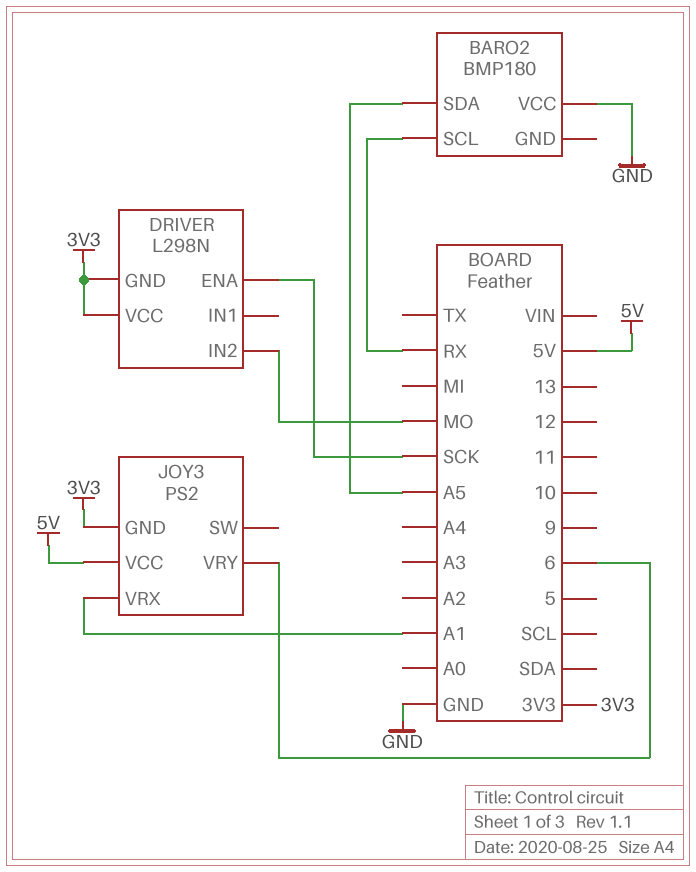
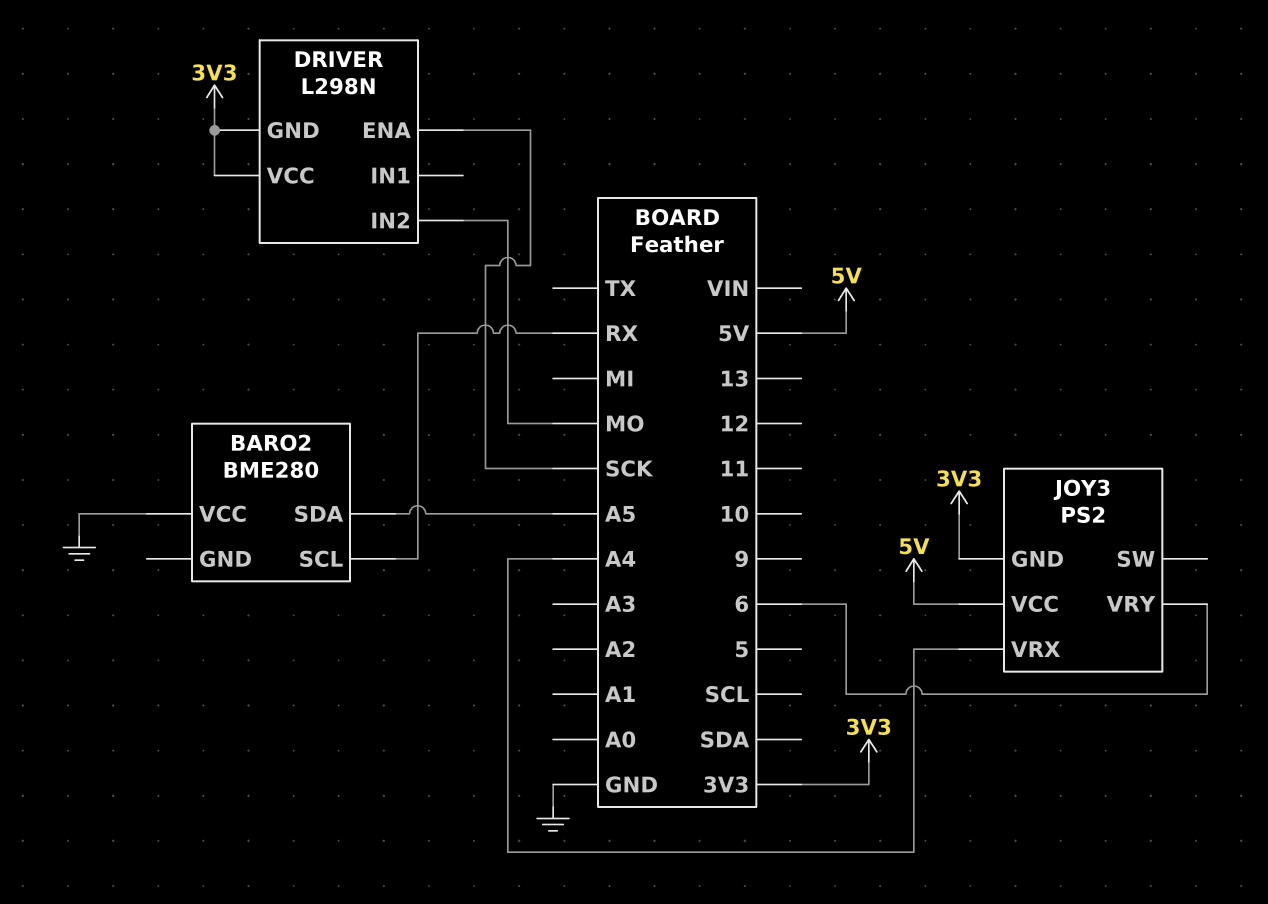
BARO2: BMP180 -> BME280
JOY3 pin VRX: A1 -> A4

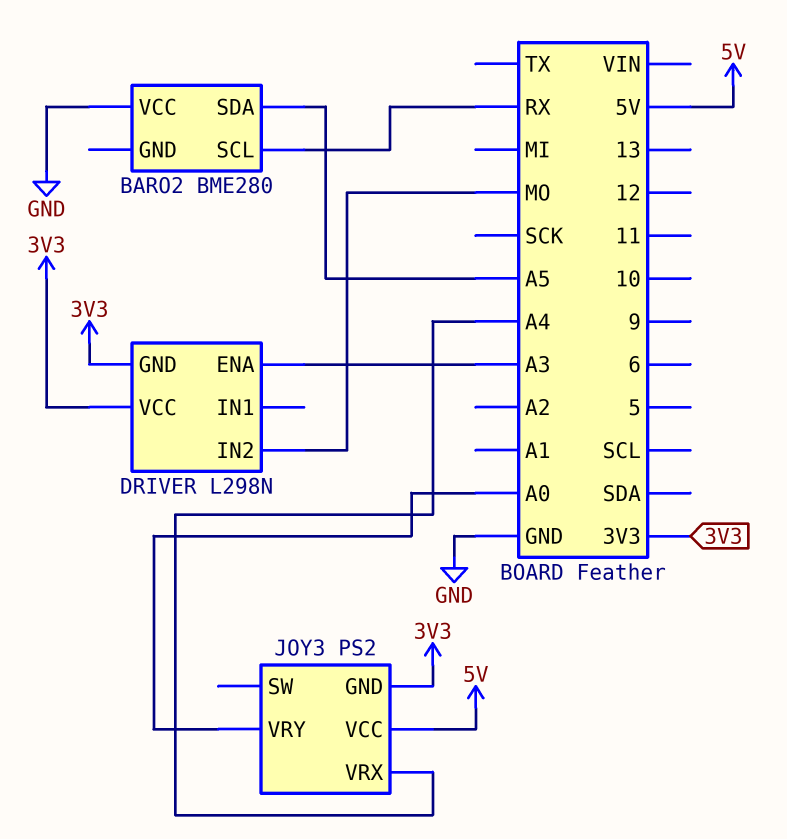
DRIVER pin ENA: SCK -> A3
JOY3 pin VRY: 6 -> A0

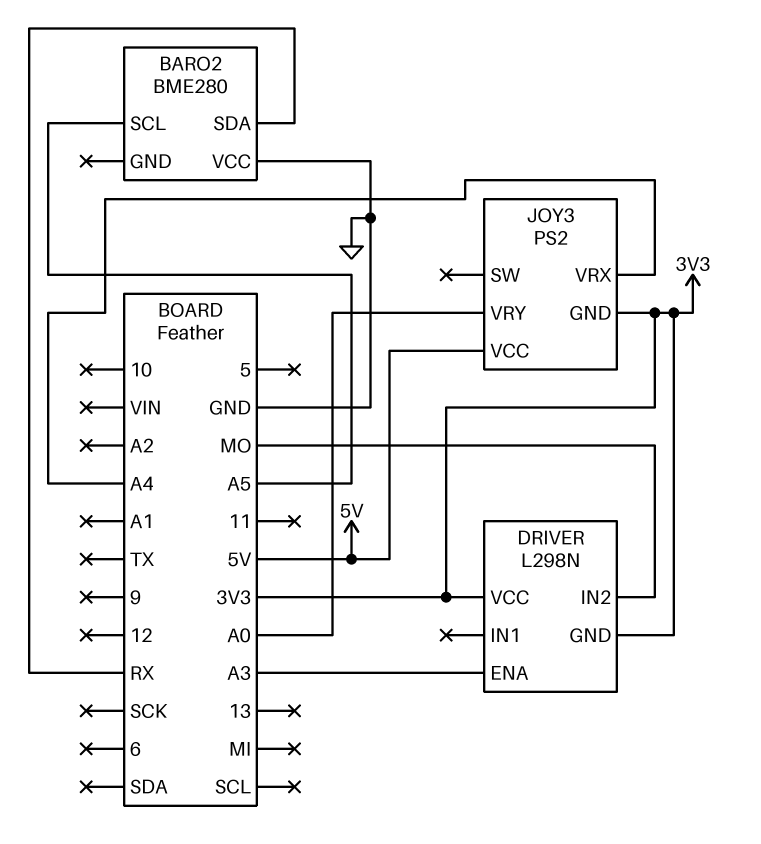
BARO2 pin SCL: RX -> A5
BARO2 pin SDA: A5 -> RX

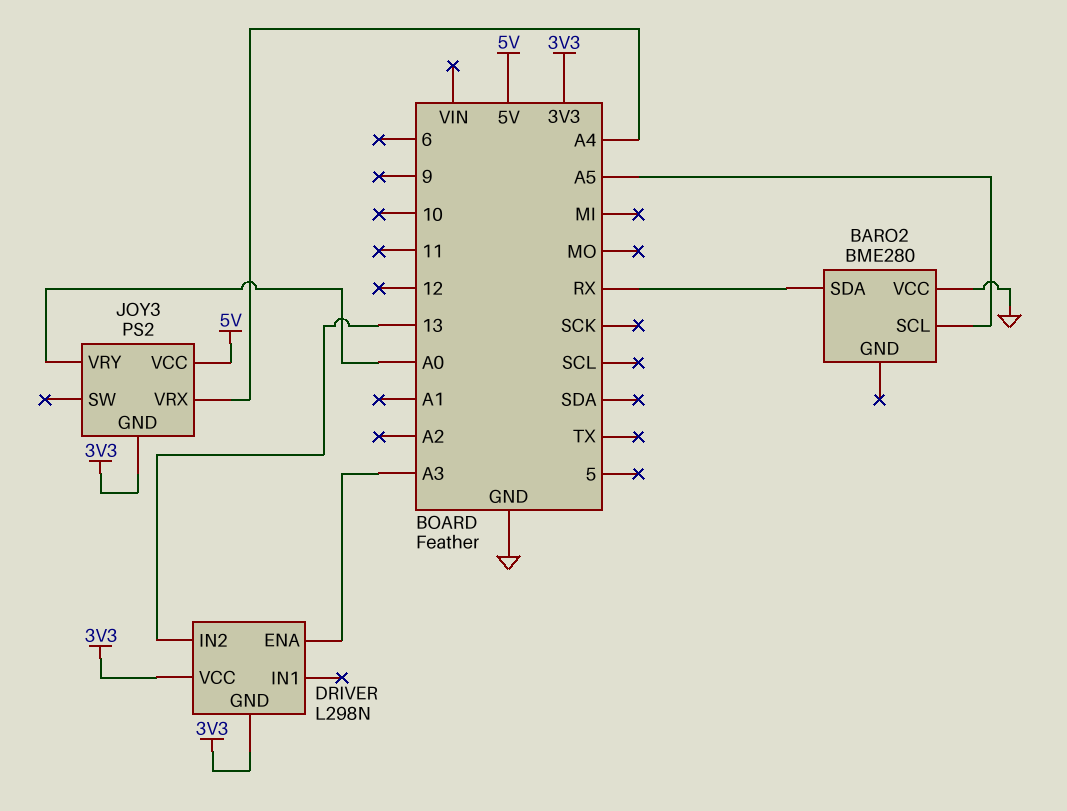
DRIVER pin IN2: MO -> 13

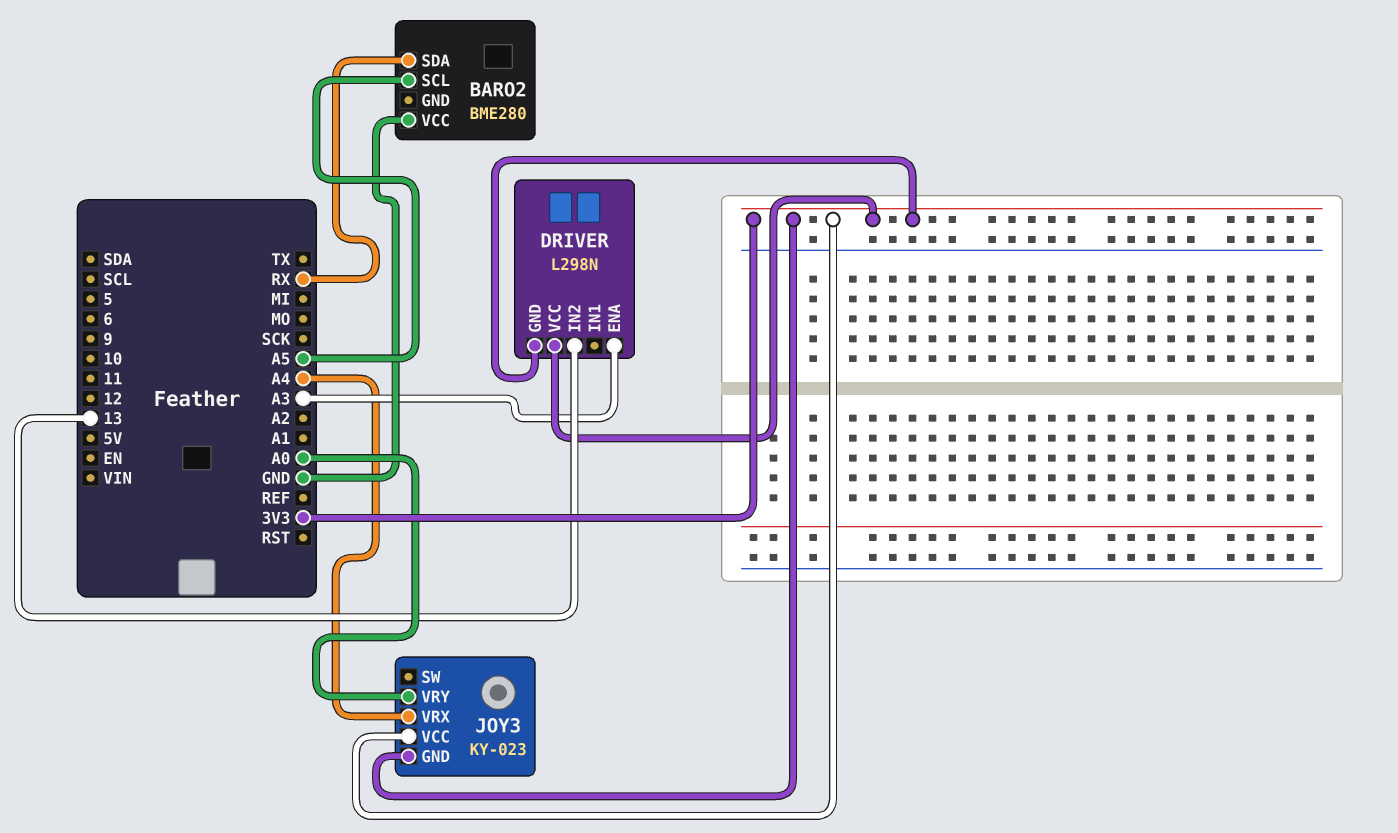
JOY3: PS2 -> KY-023
JOY3 pin VCC: 5V -> 3V3

